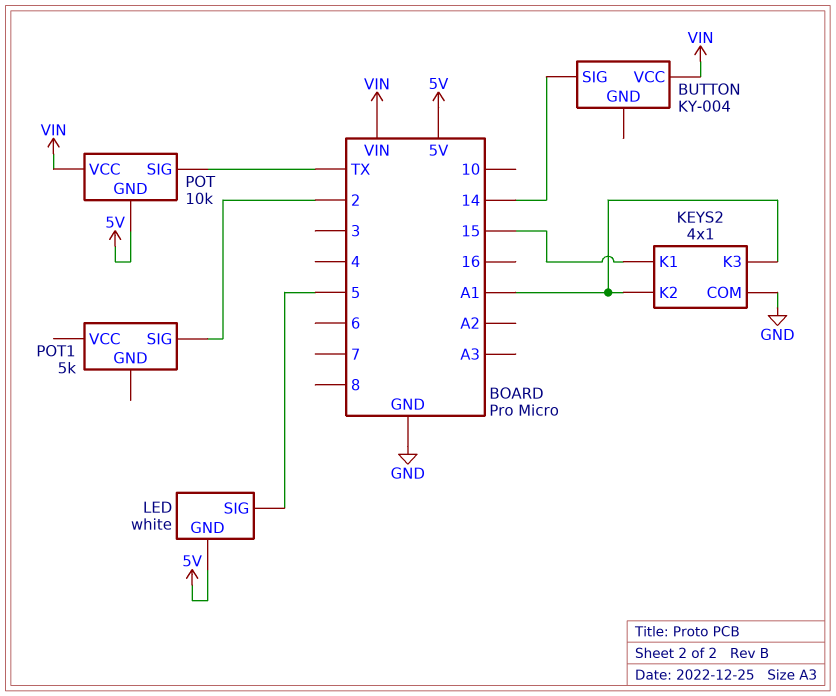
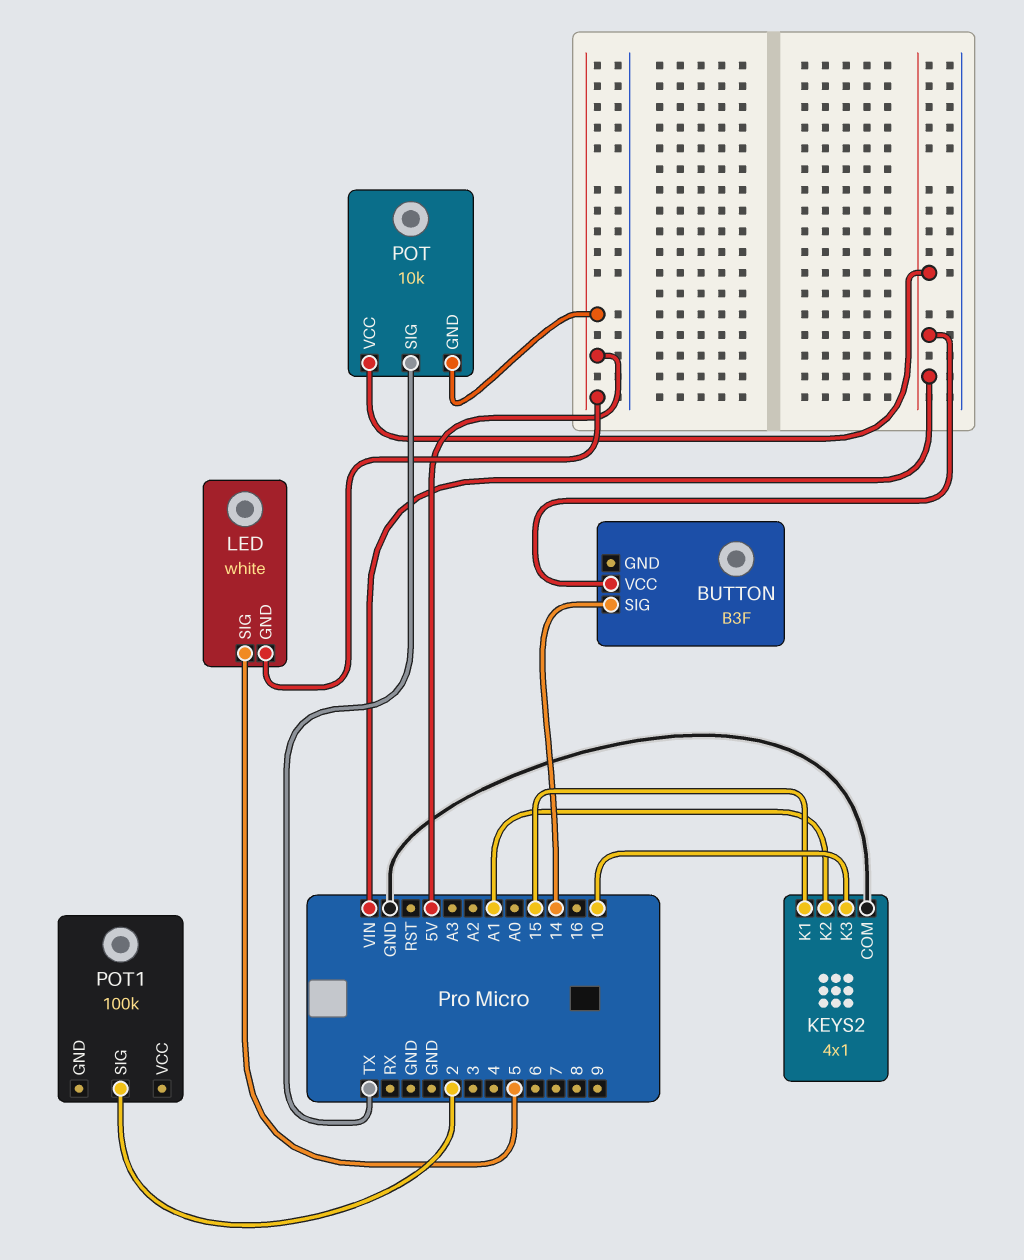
BUTTON: KY-004 -> B3F
KEYS2 pin K3: A1 -> 10
POT1: 5k -> 100k

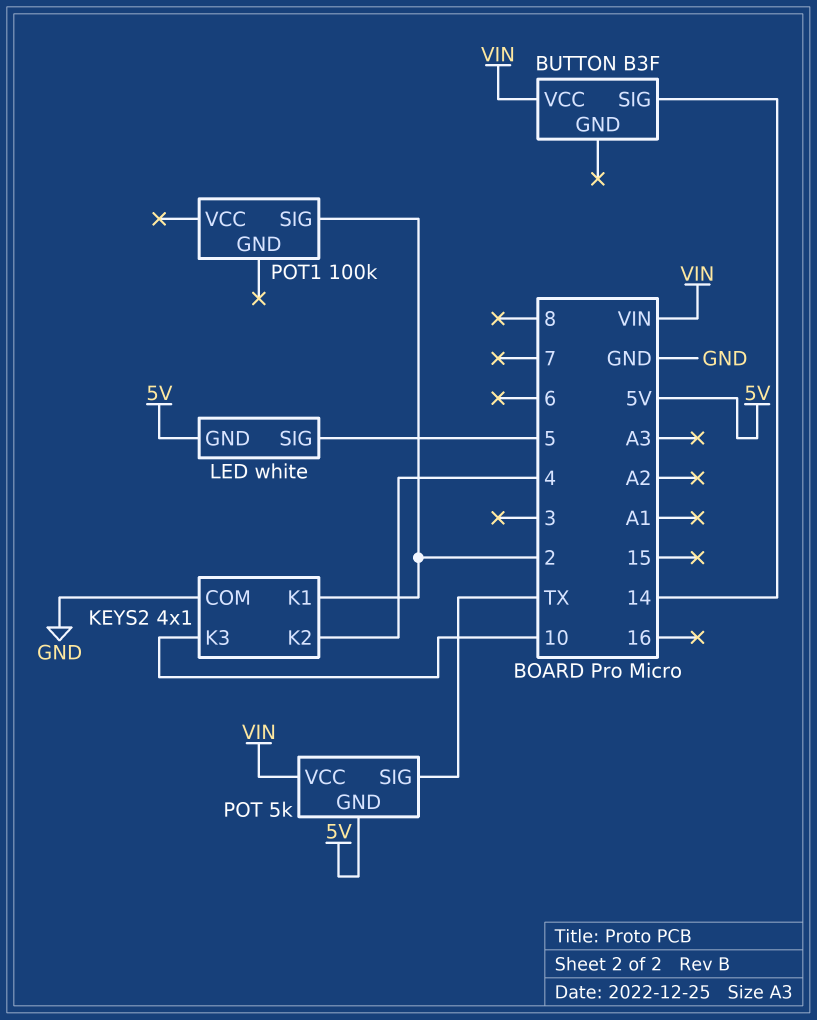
KEYS2 pin K1: 15 -> 2
KEYS2 pin K2: A1 -> 4
POT: 10k -> 5k

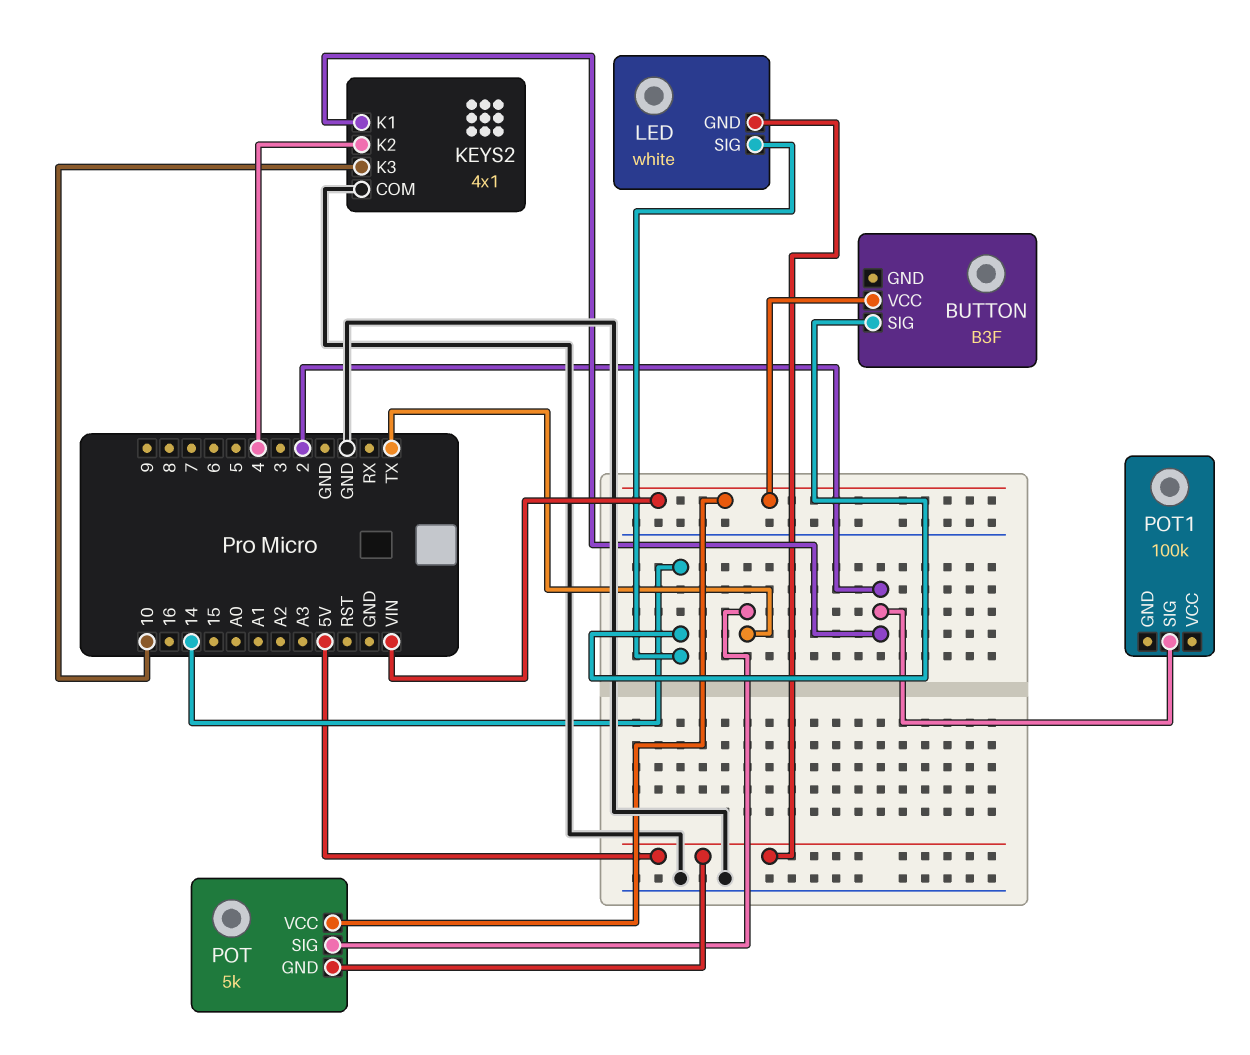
LED pin SIG: 5 -> 14

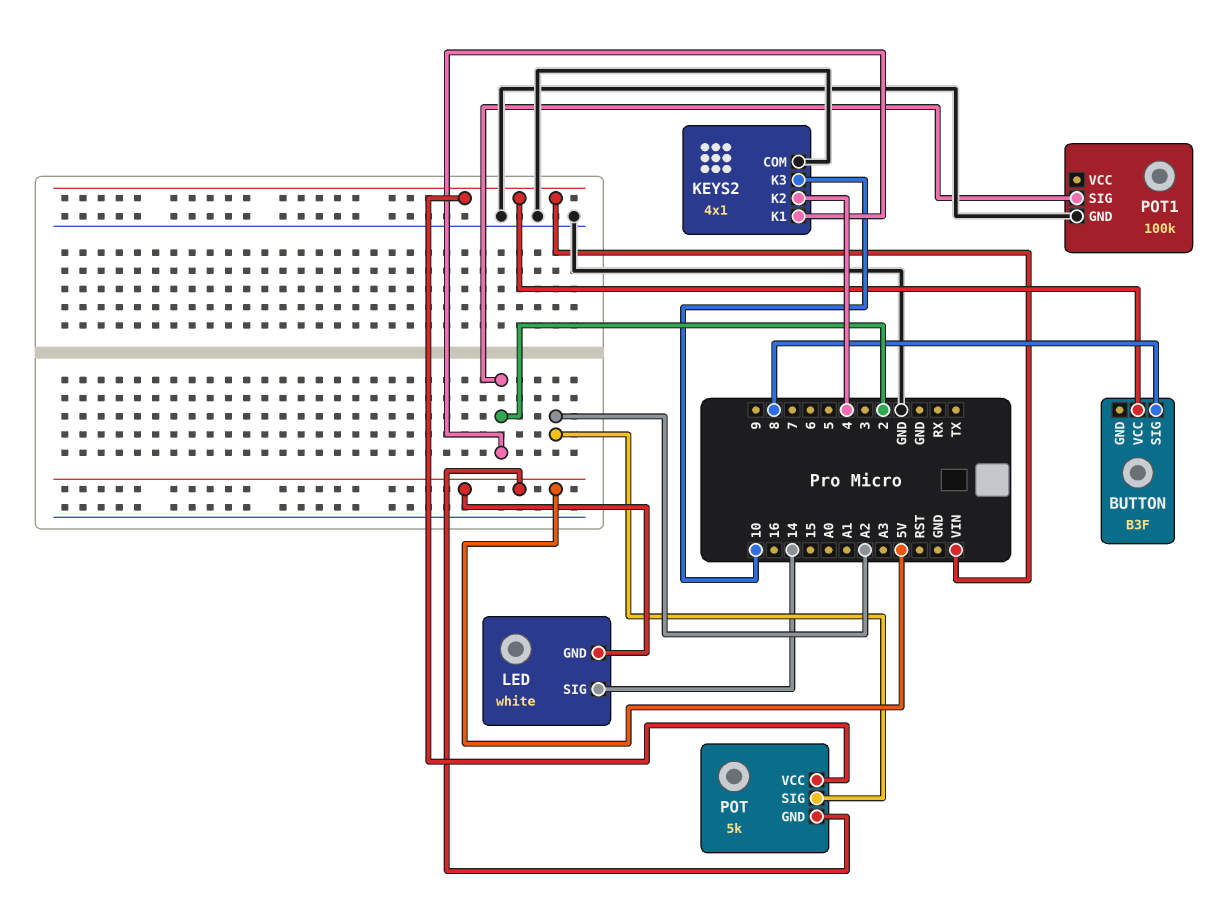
BUTTON pin SIG: 14 -> 8
POT pin SIG: TX -> A2
POT1 pin GND: none -> GND

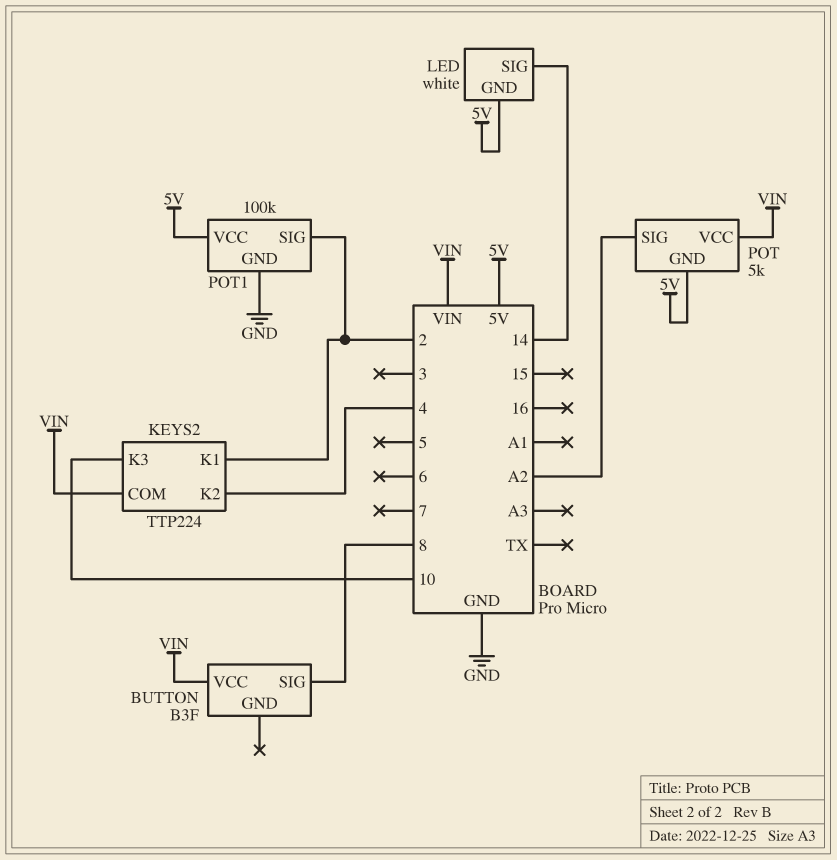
KEYS2: 4x1 -> TTP224
KEYS2 pin COM: GND -> VIN
POT1 pin VCC: none -> 5V

